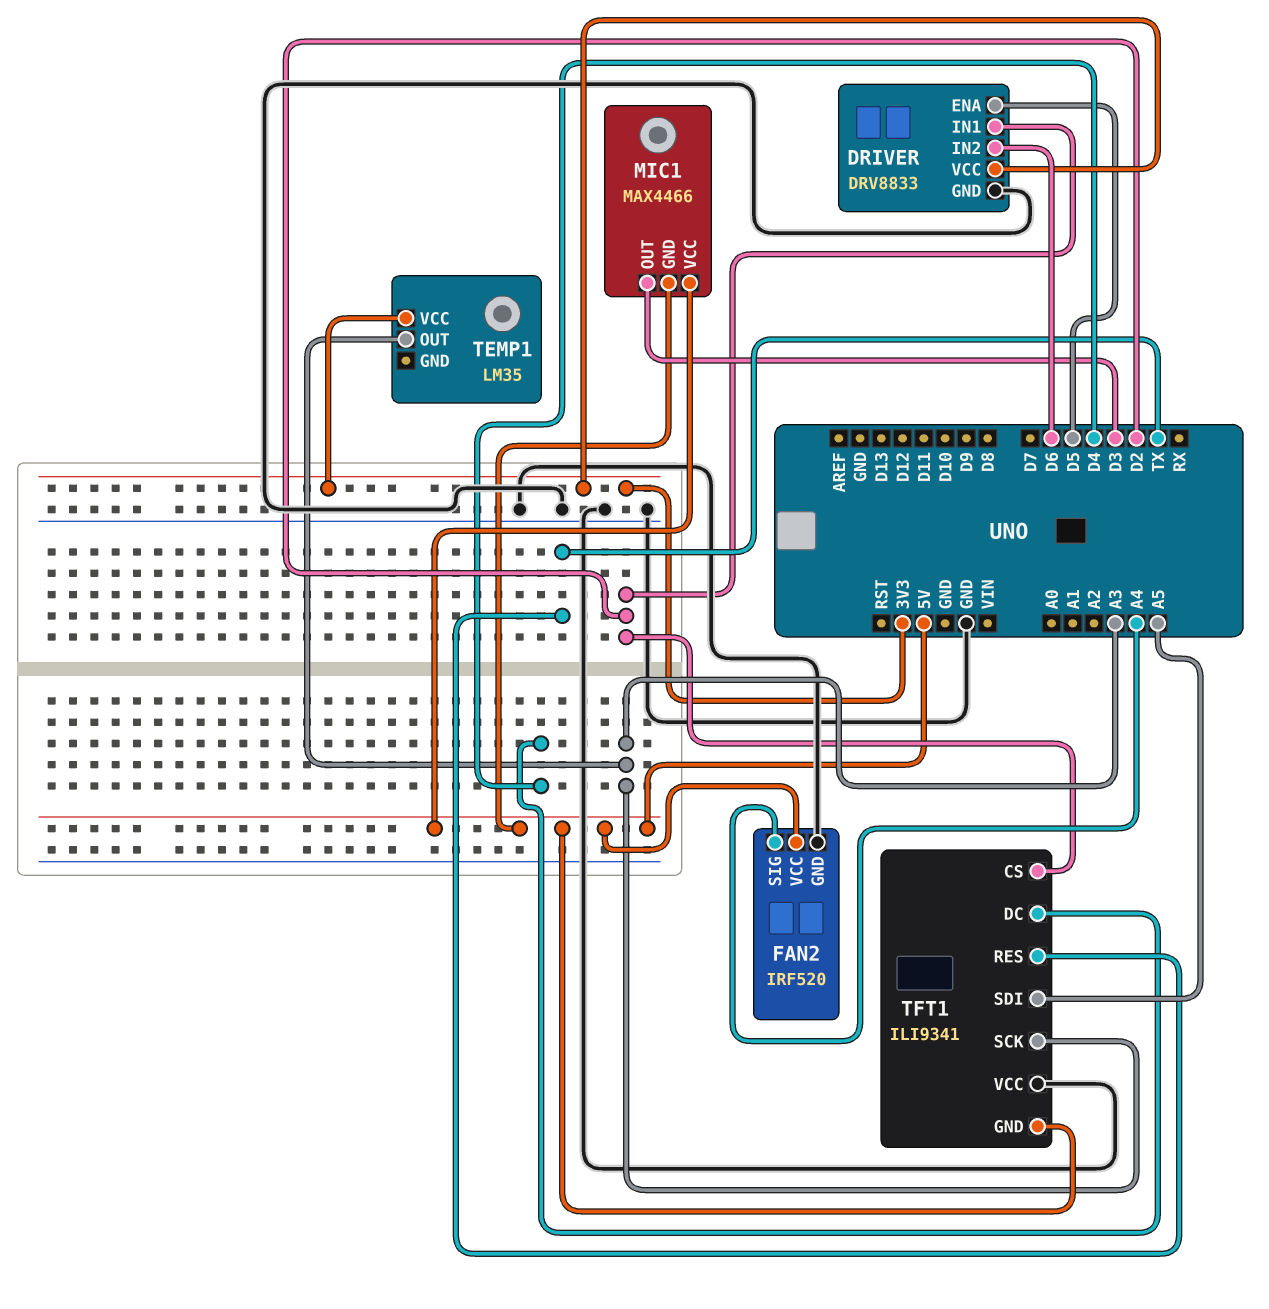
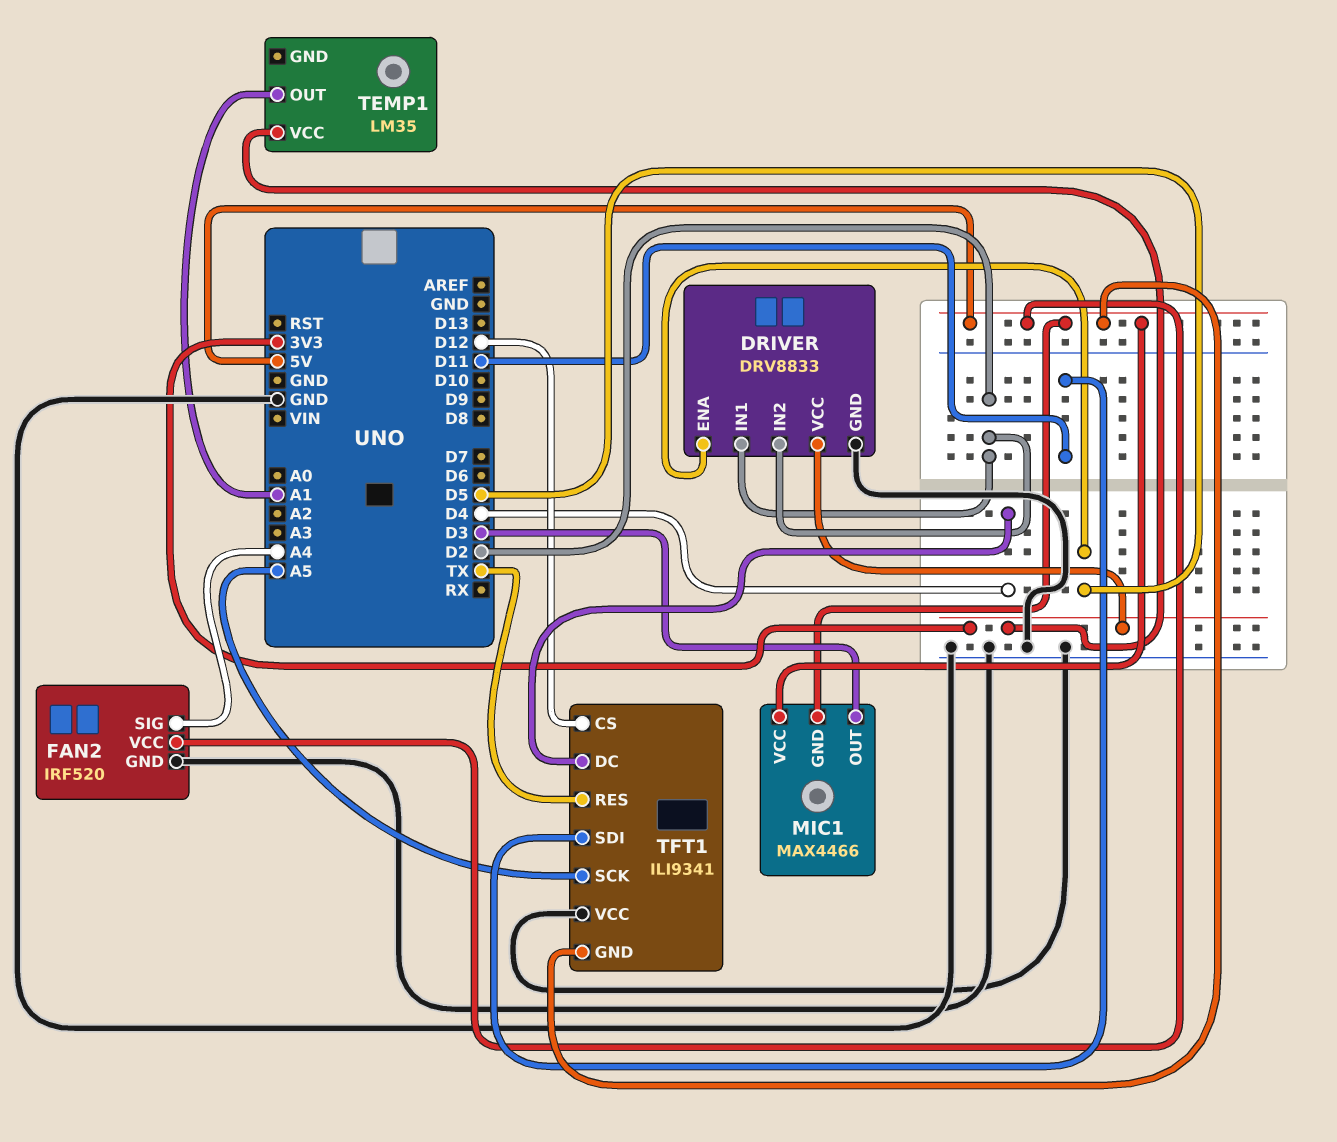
DRIVER pin IN2: D6 -> D2
TEMP1 pin OUT: A3 -> A1
TFT1 pin CS: D2 -> D12
TFT1 pin SCK: A3 -> A5
TFT1 pin SDI: A5 -> D11

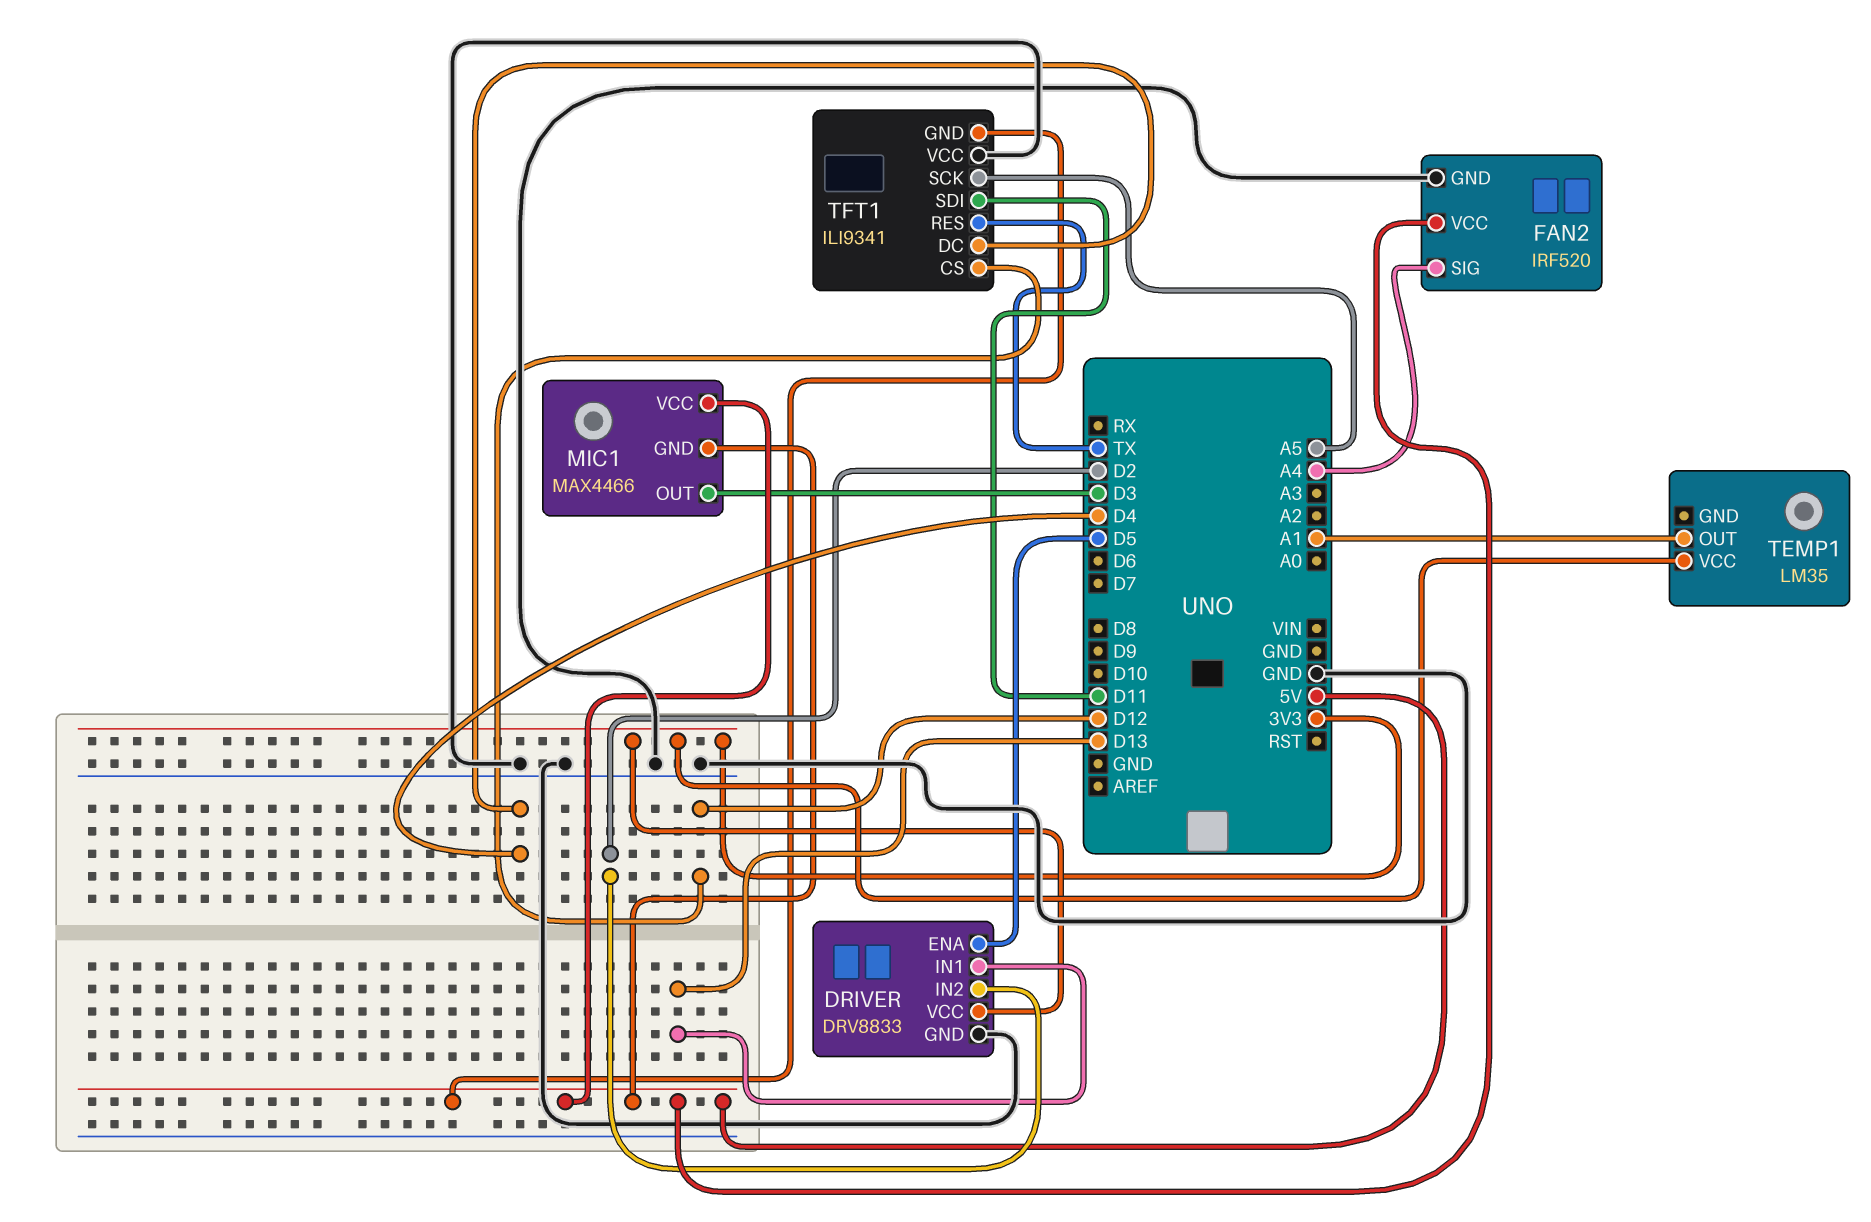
DRIVER pin IN1: D2 -> D13

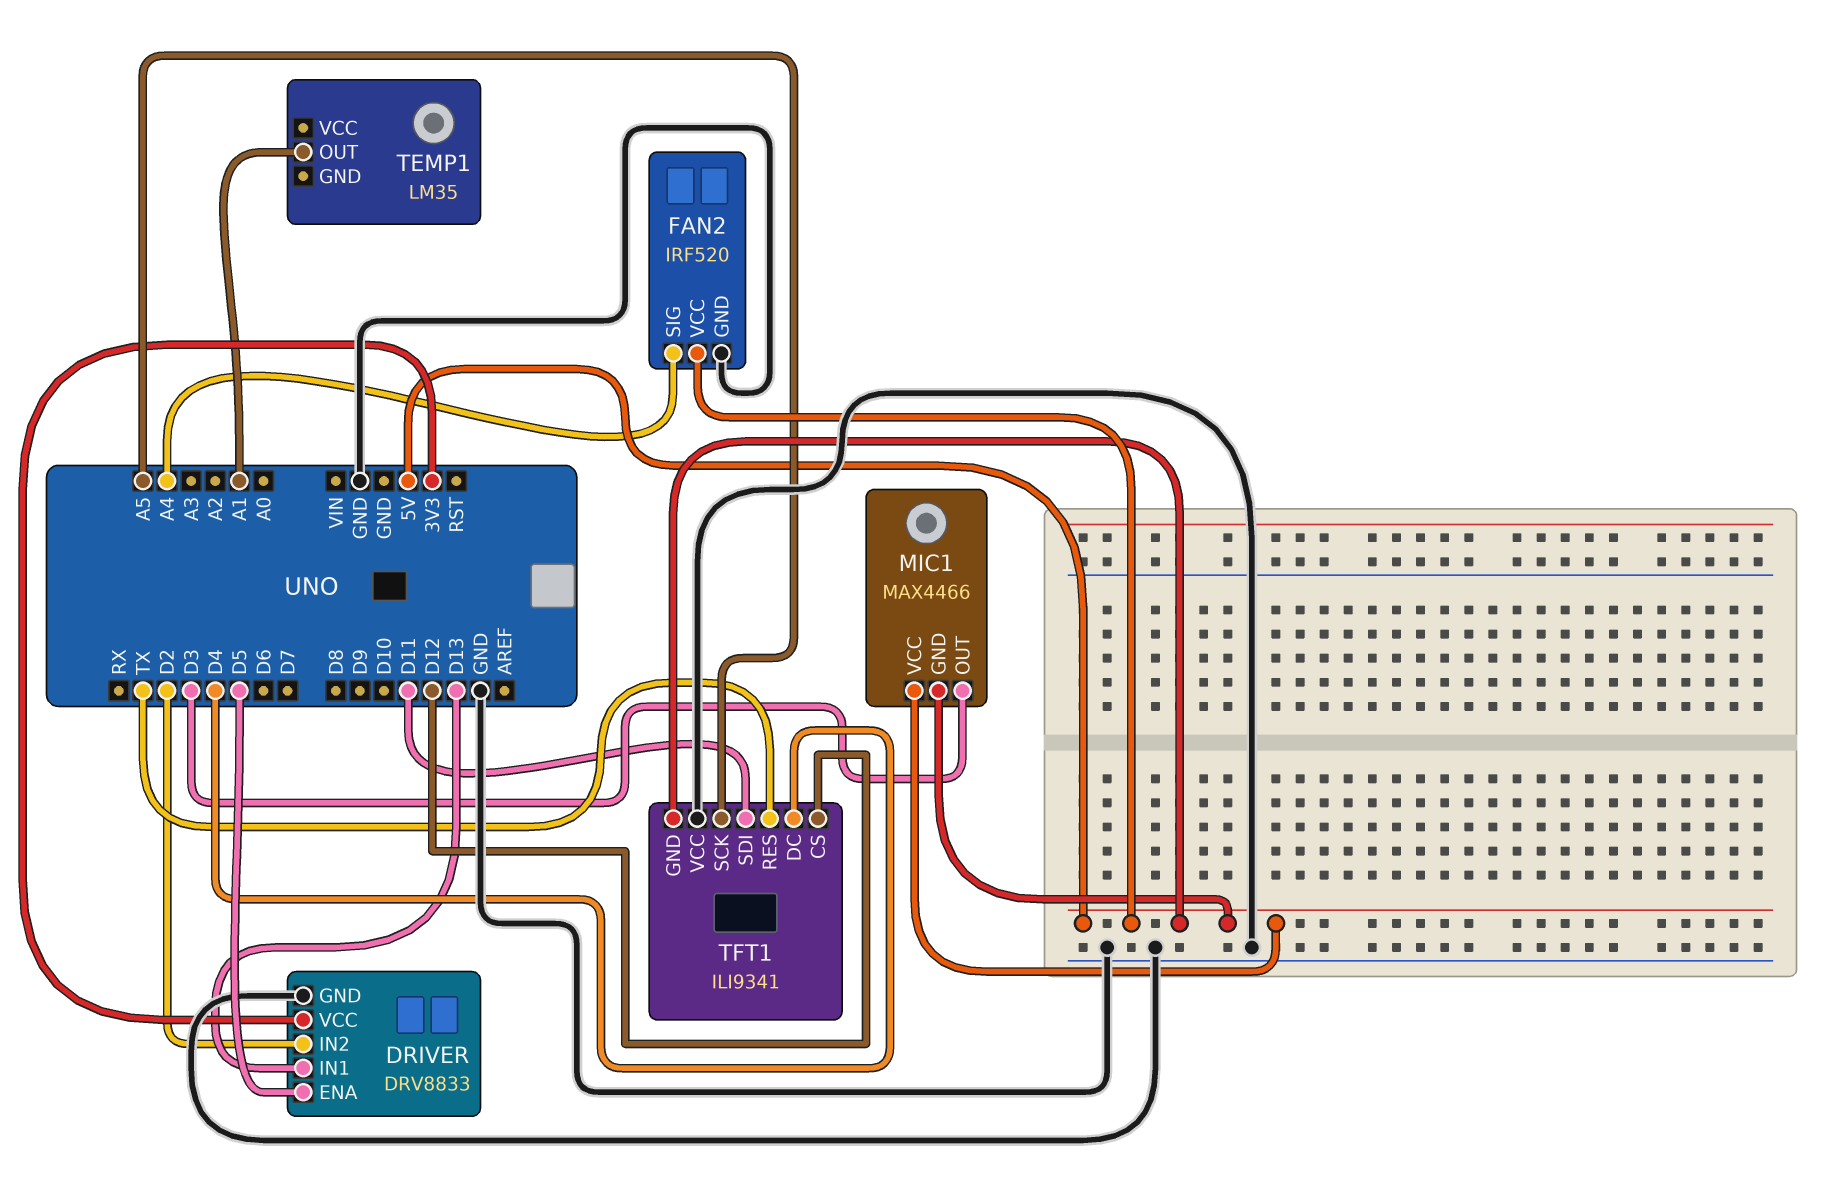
TEMP1 pin VCC: 3V3 -> none

